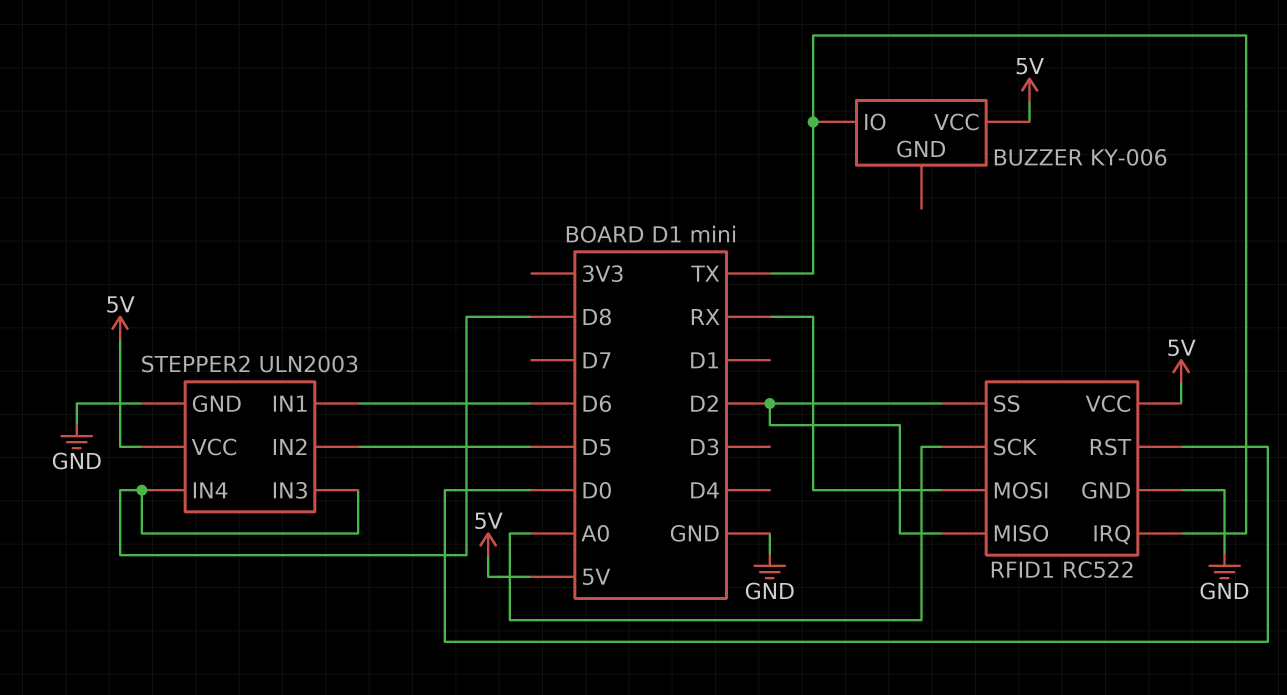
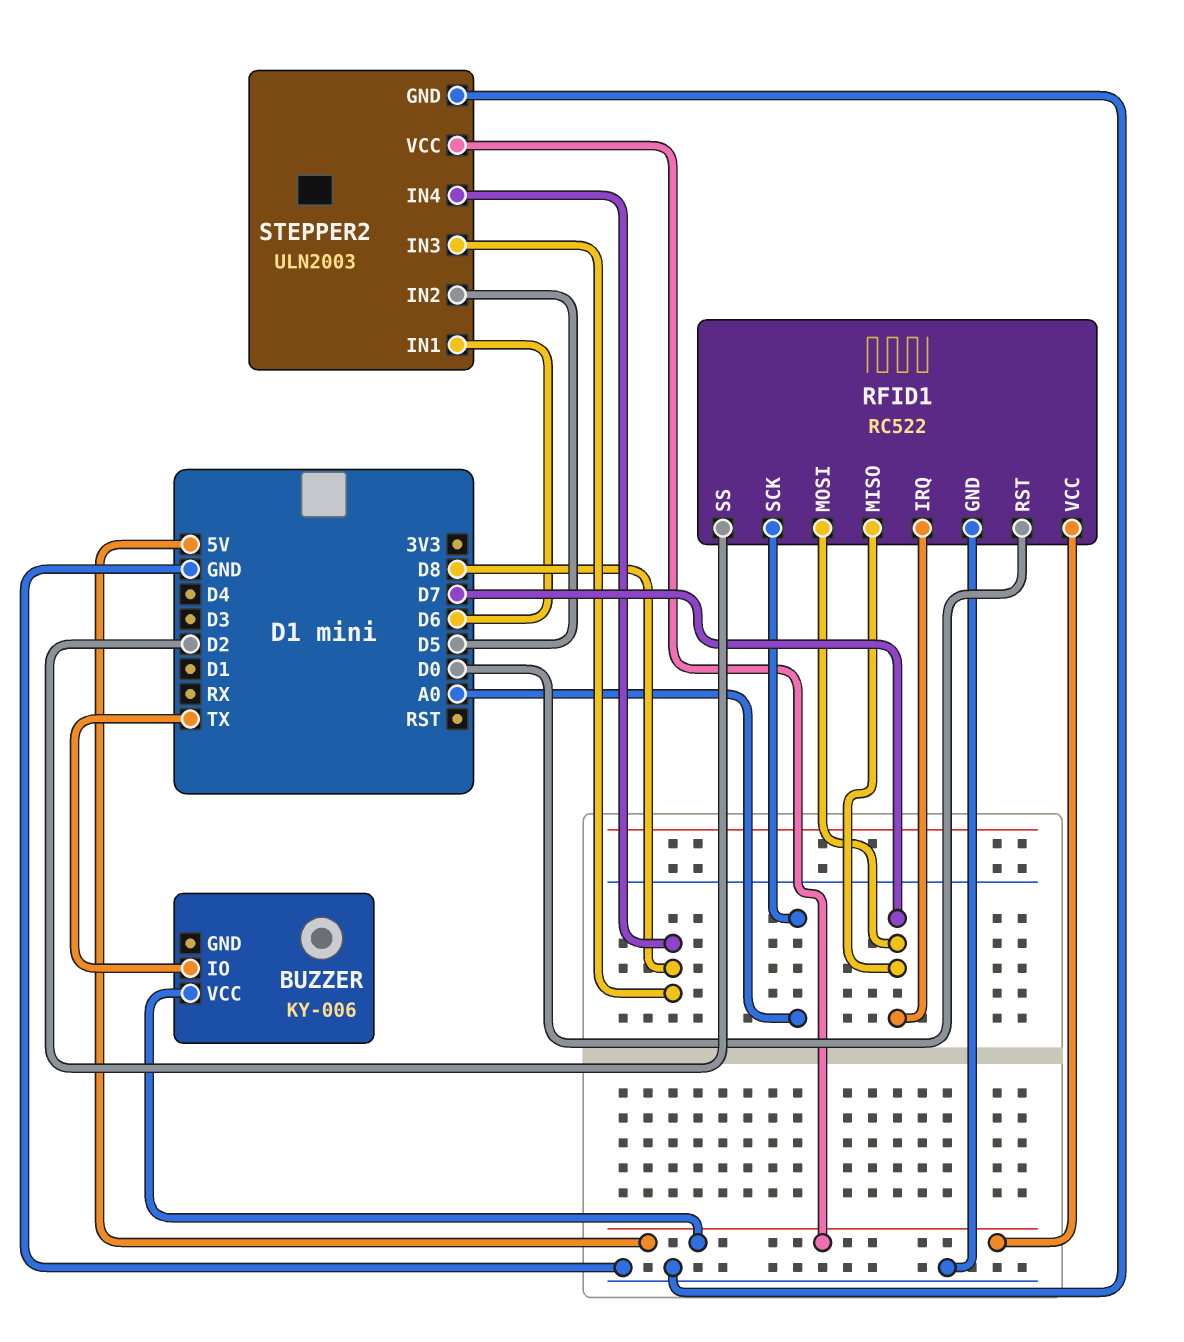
RFID1 pin IRQ: TX -> D7
RFID1 pin MISO: D2 -> D7
RFID1 pin MOSI: RX -> D7

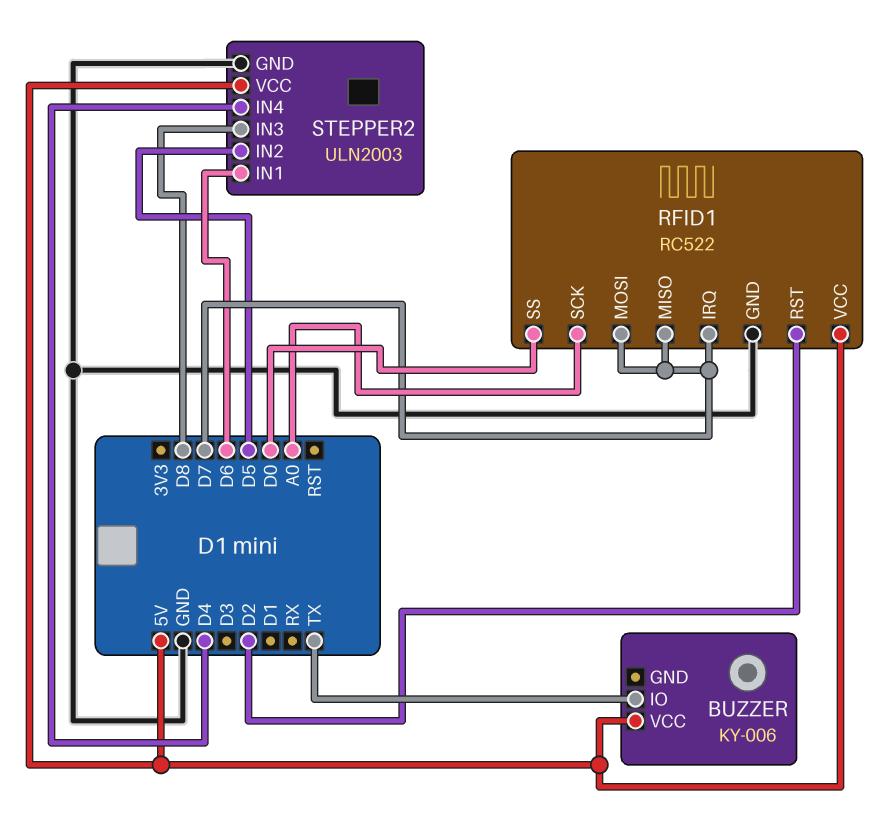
RFID1 pin RST: D0 -> D2
RFID1 pin SS: D2 -> D0
STEPPER2 pin IN4: D8 -> D4

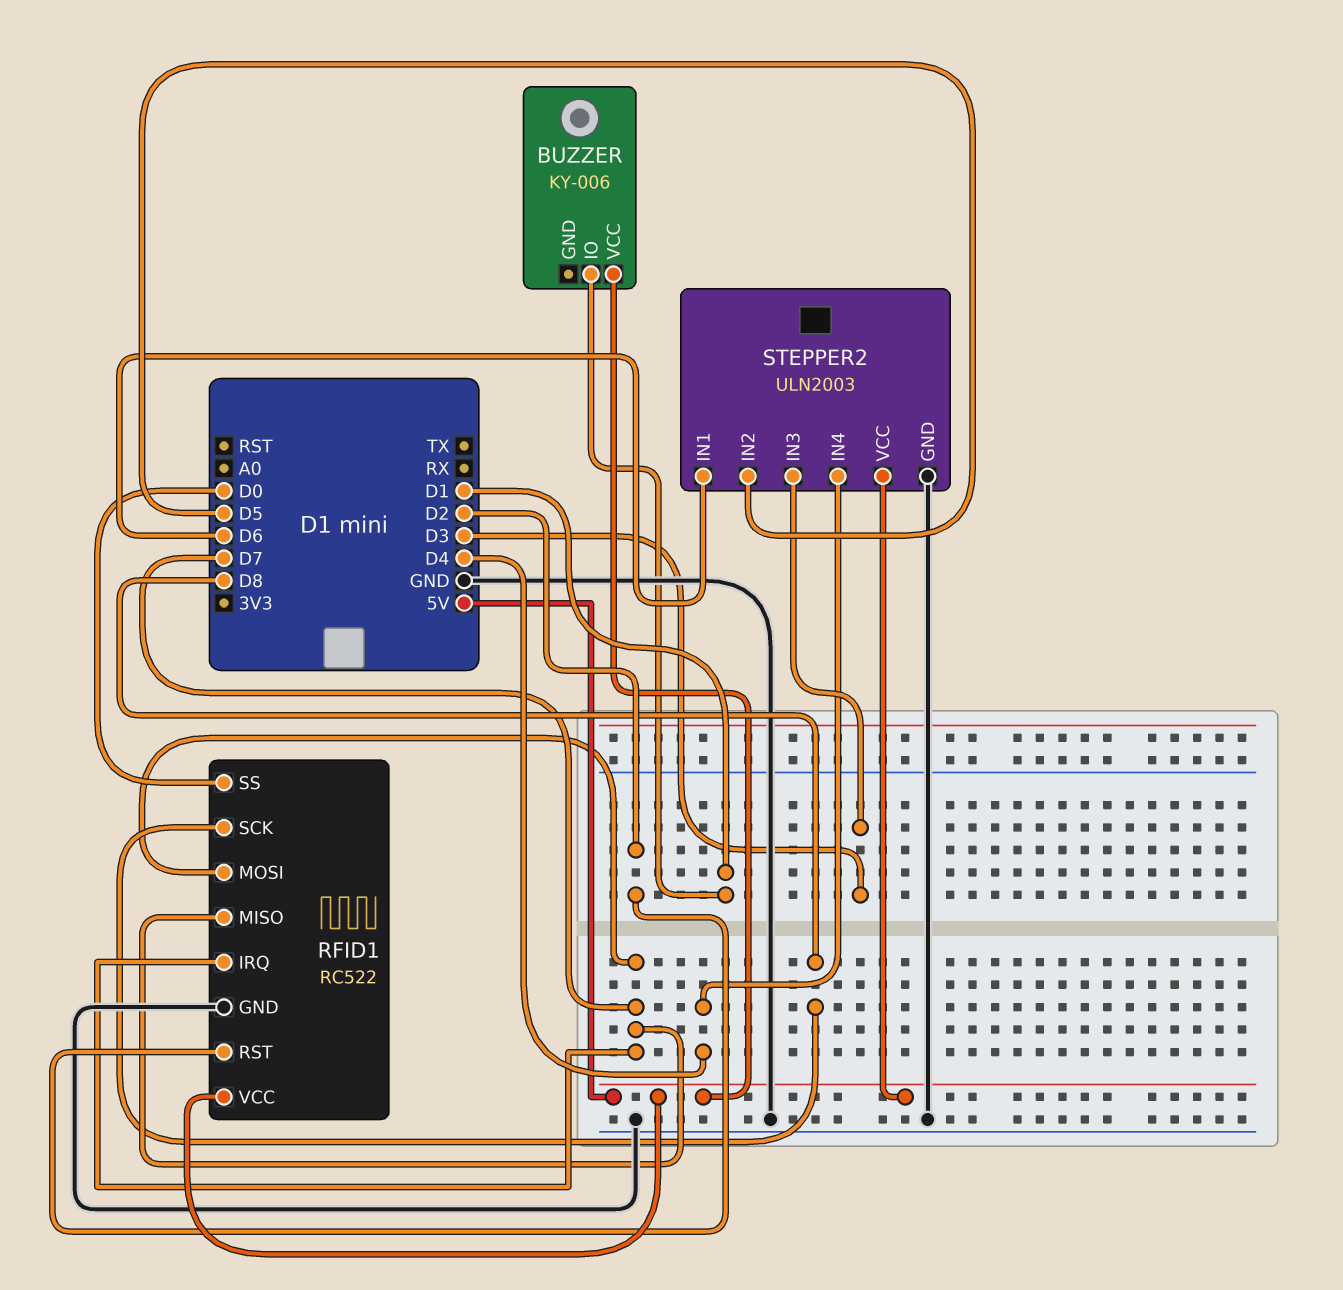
BUZZER pin IO: TX -> D1
RFID1 pin SCK: A0 -> D8
STEPPER2 pin IN3: D8 -> D3

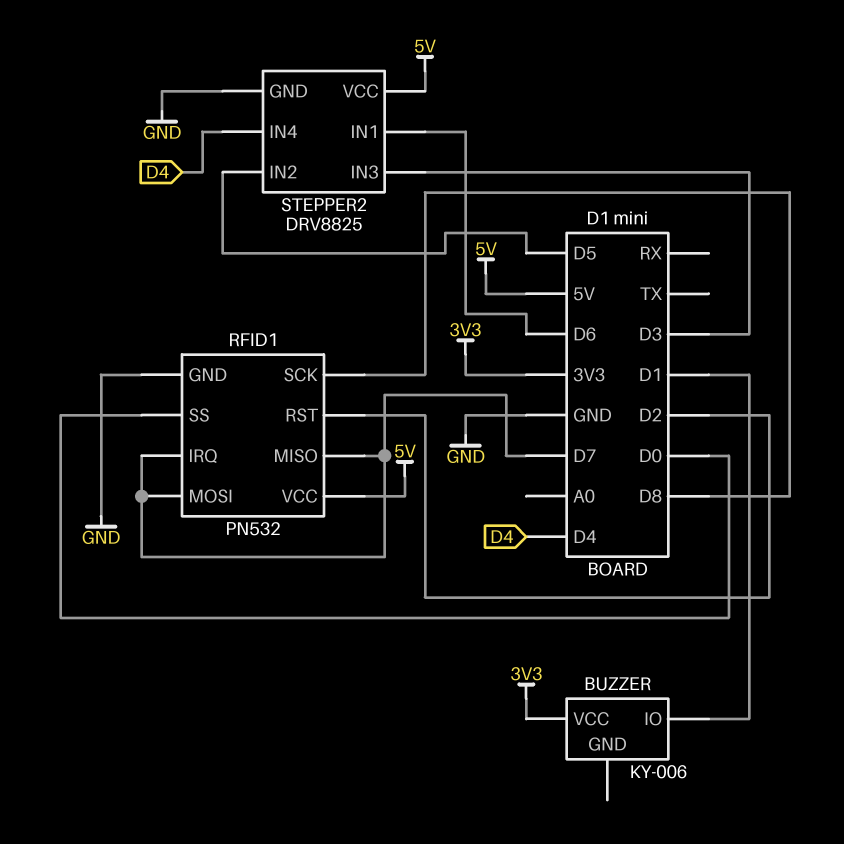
BUZZER pin VCC: 5V -> 3V3
RFID1: RC522 -> PN532
STEPPER2: ULN2003 -> DRV8825

